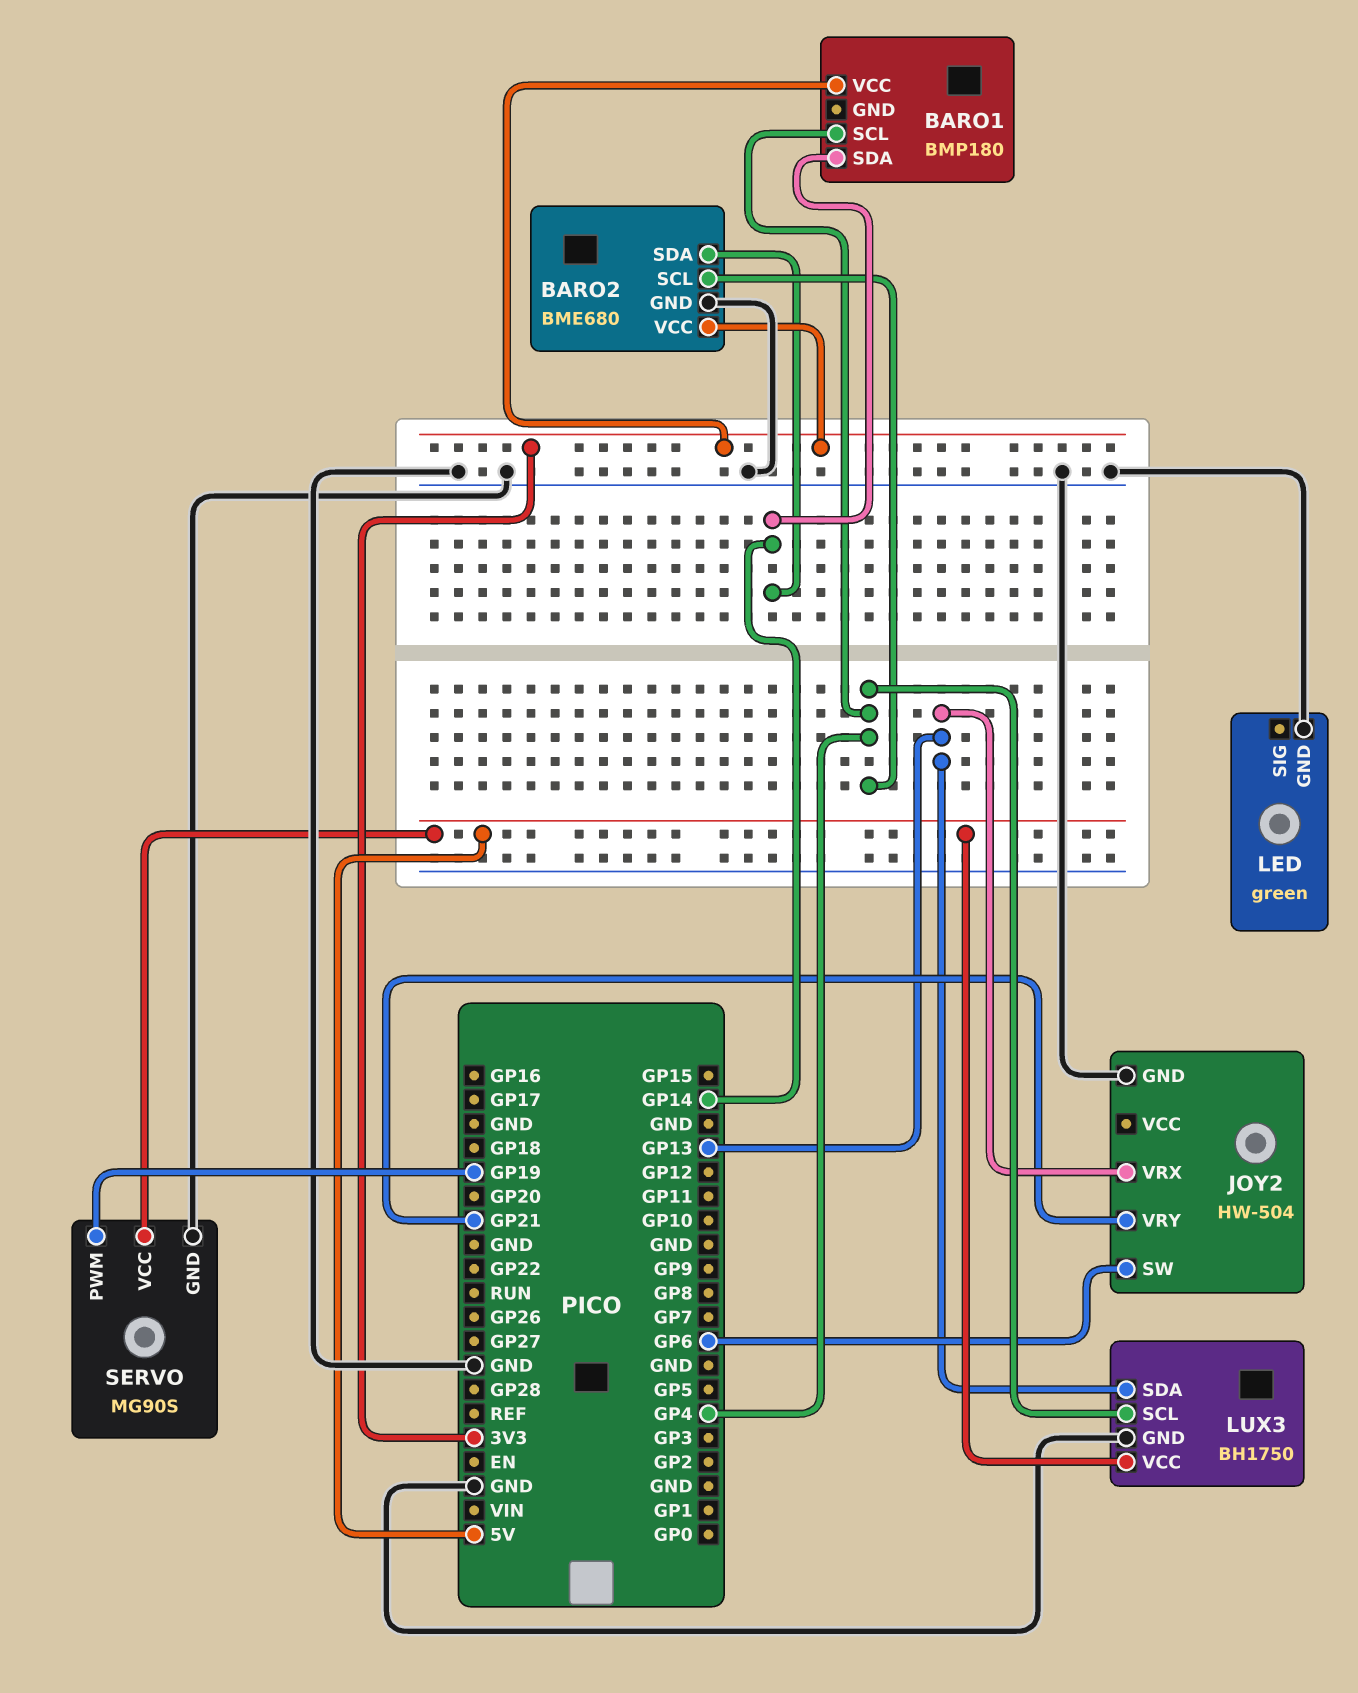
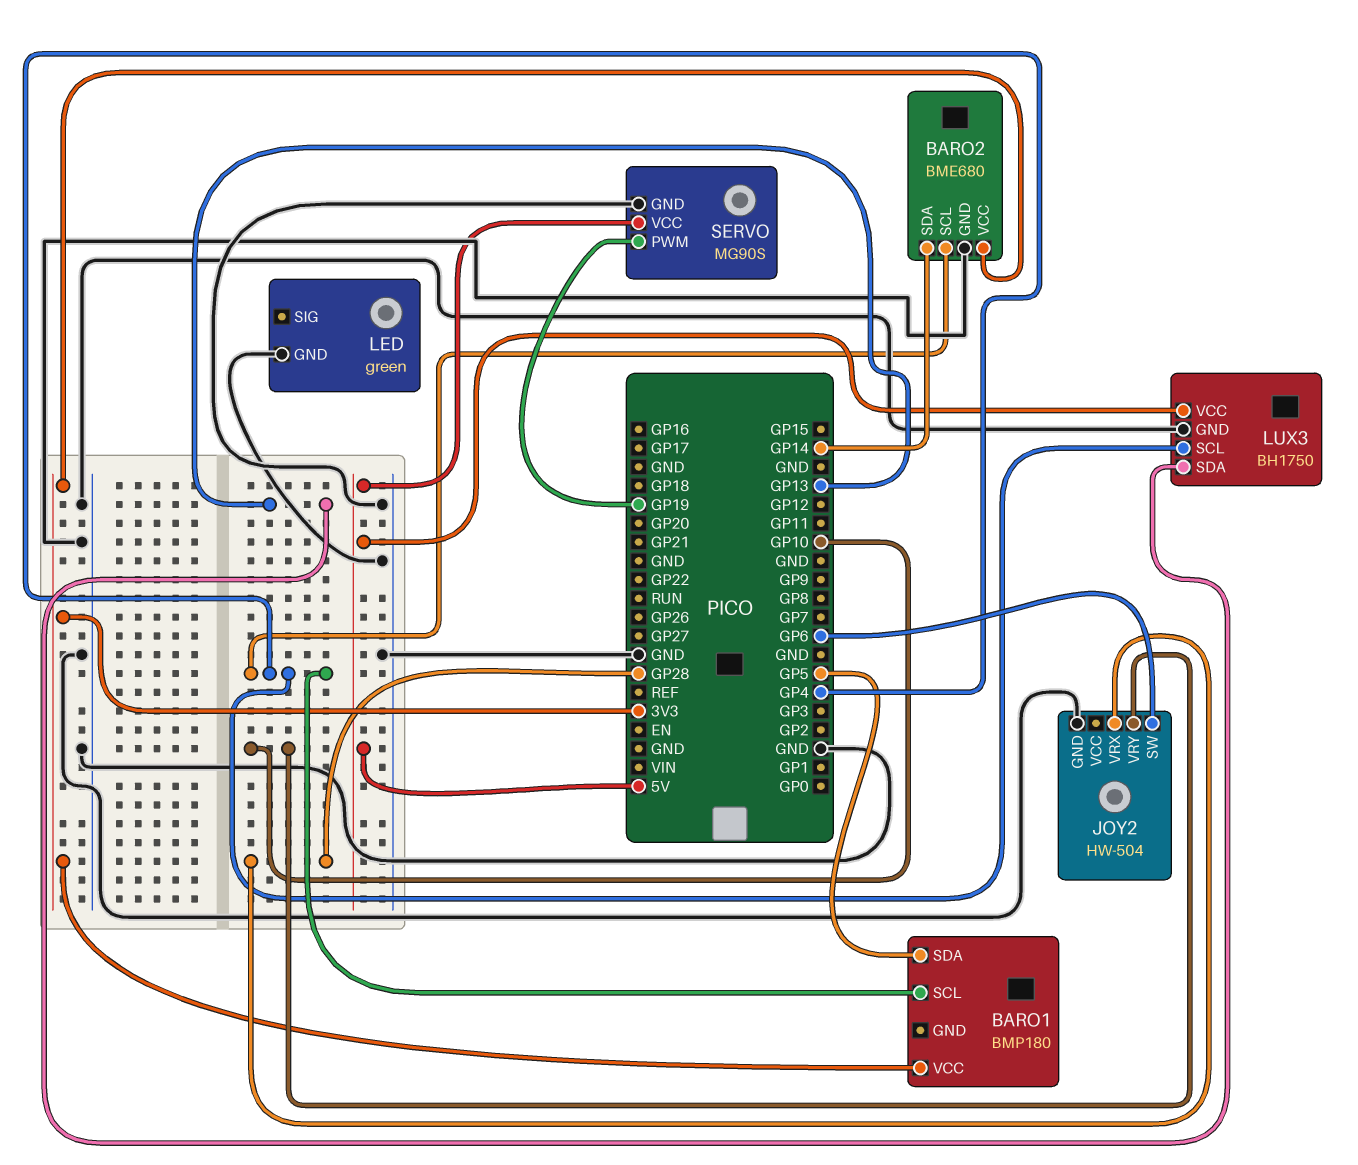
BARO1 pin SDA: GP14 -> GP5
JOY2 pin VRX: GP13 -> GP28
JOY2 pin VRY: GP21 -> GP10

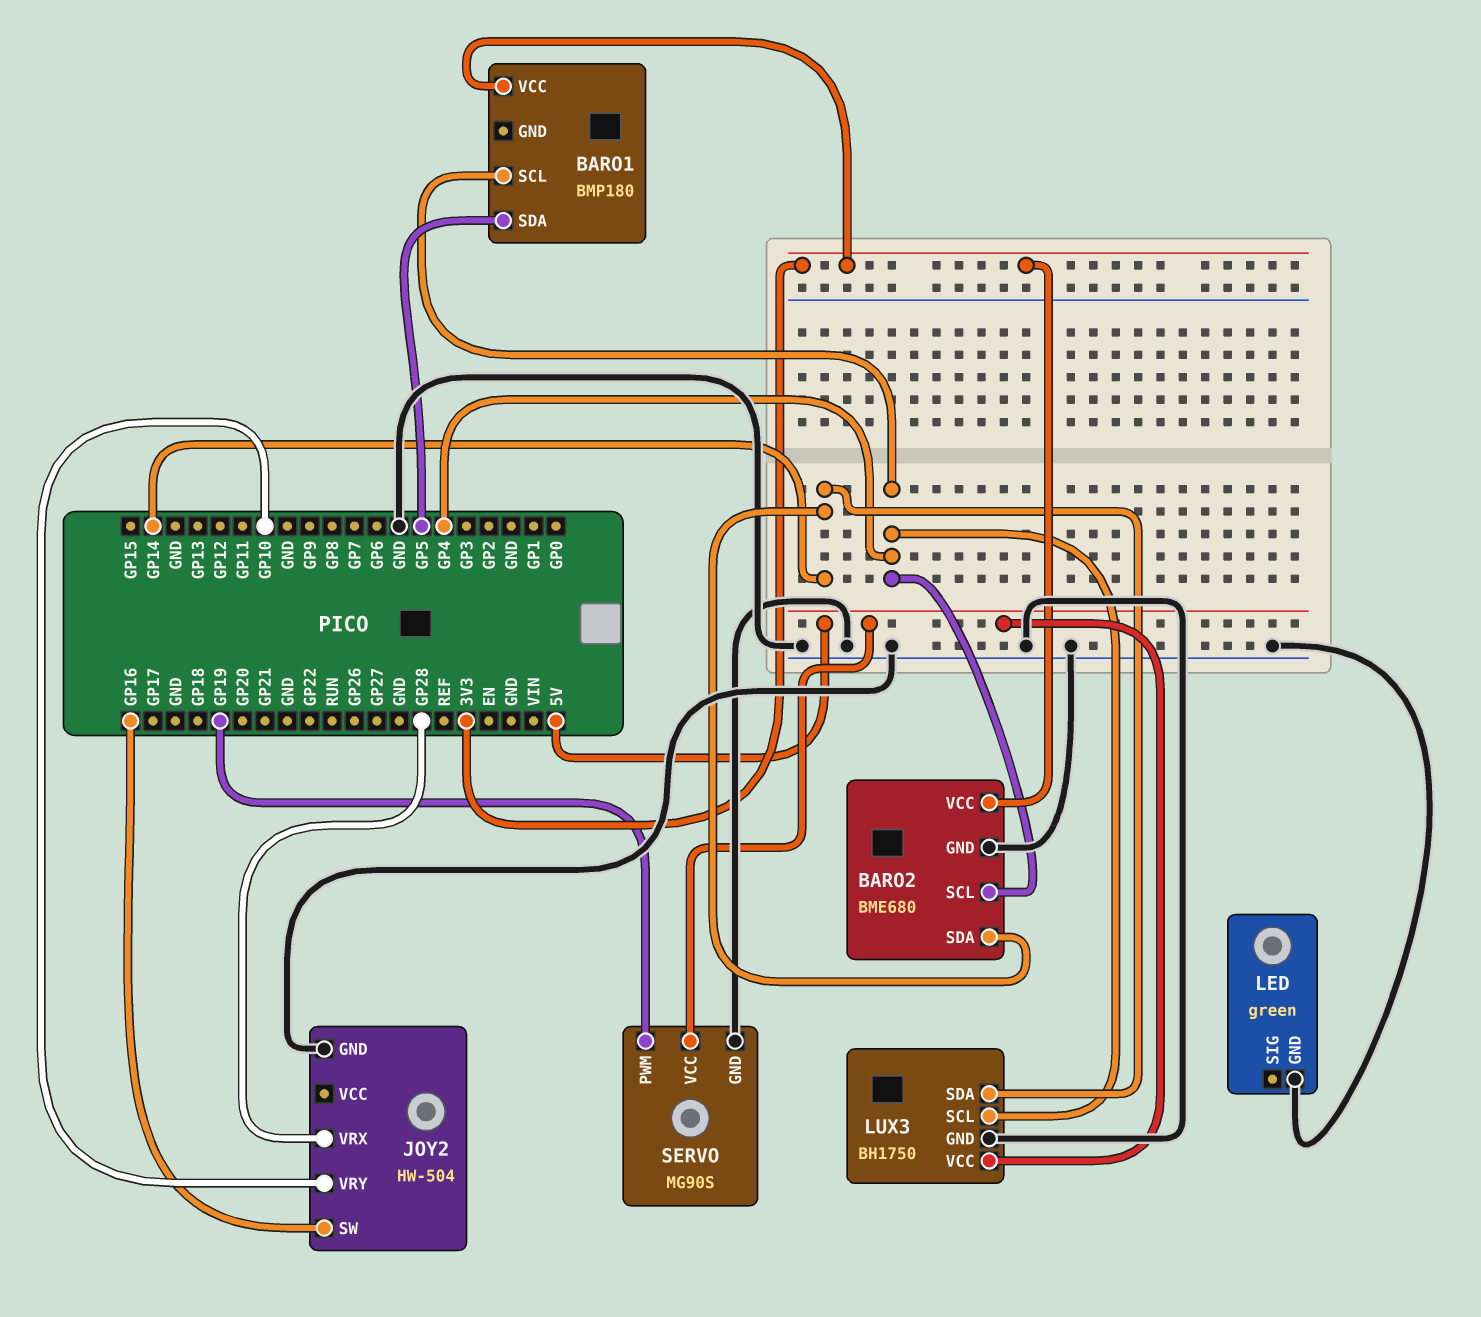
JOY2 pin SW: GP6 -> GP16
LUX3 pin SDA: GP13 -> GP14

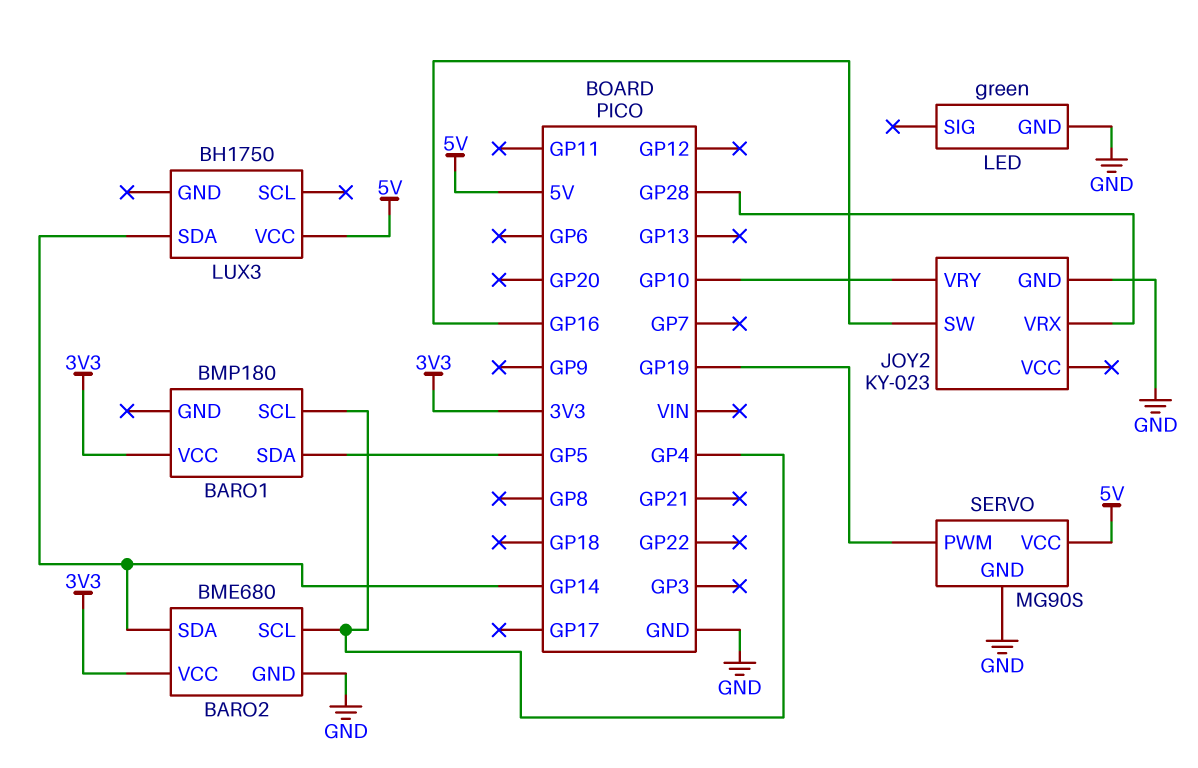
JOY2: HW-504 -> KY-023
LUX3 pin GND: GND -> none
LUX3 pin SCL: GP4 -> none

